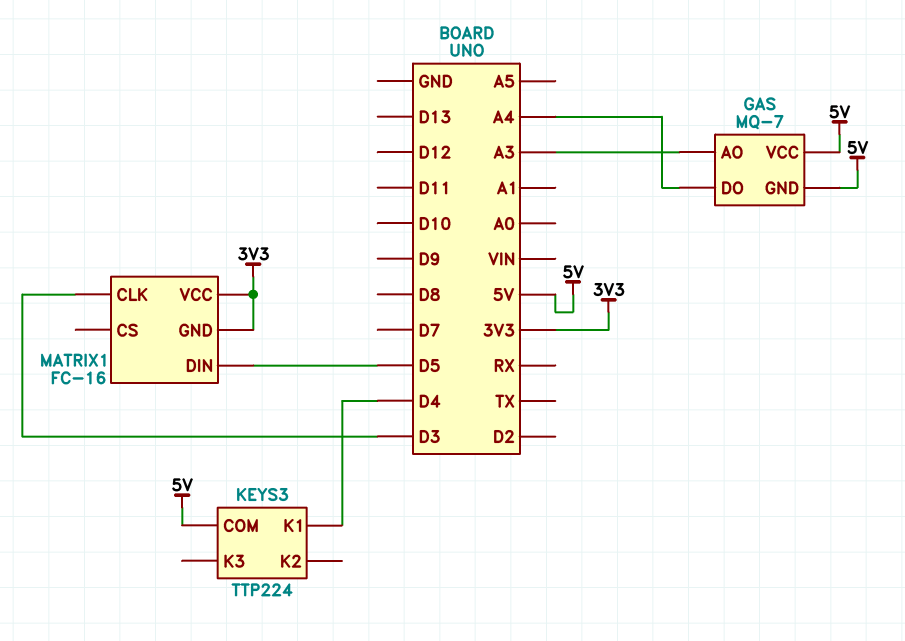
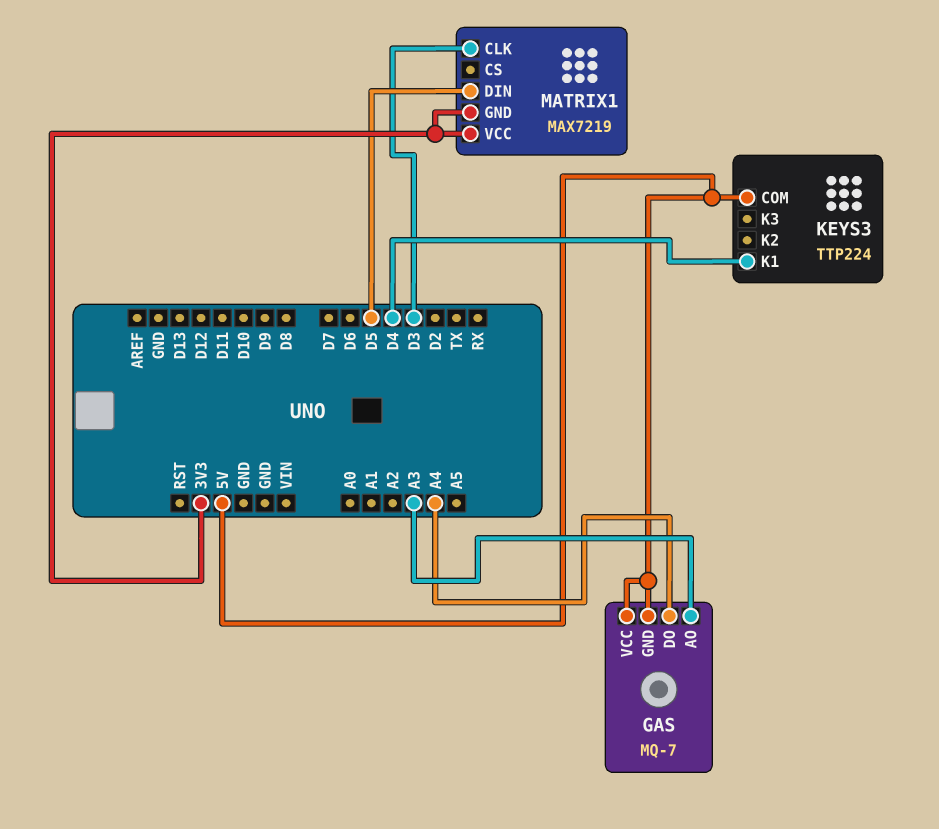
MATRIX1: FC-16 -> MAX7219

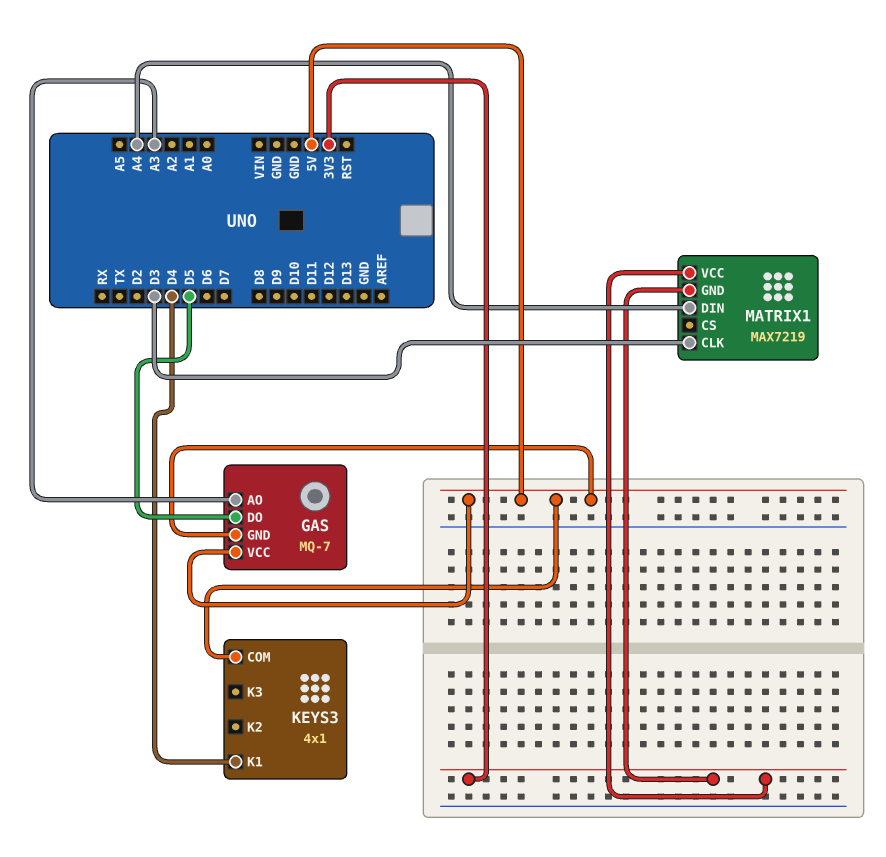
GAS pin DO: A4 -> D5
KEYS3: TTP224 -> 4x1
MATRIX1 pin DIN: D5 -> A4

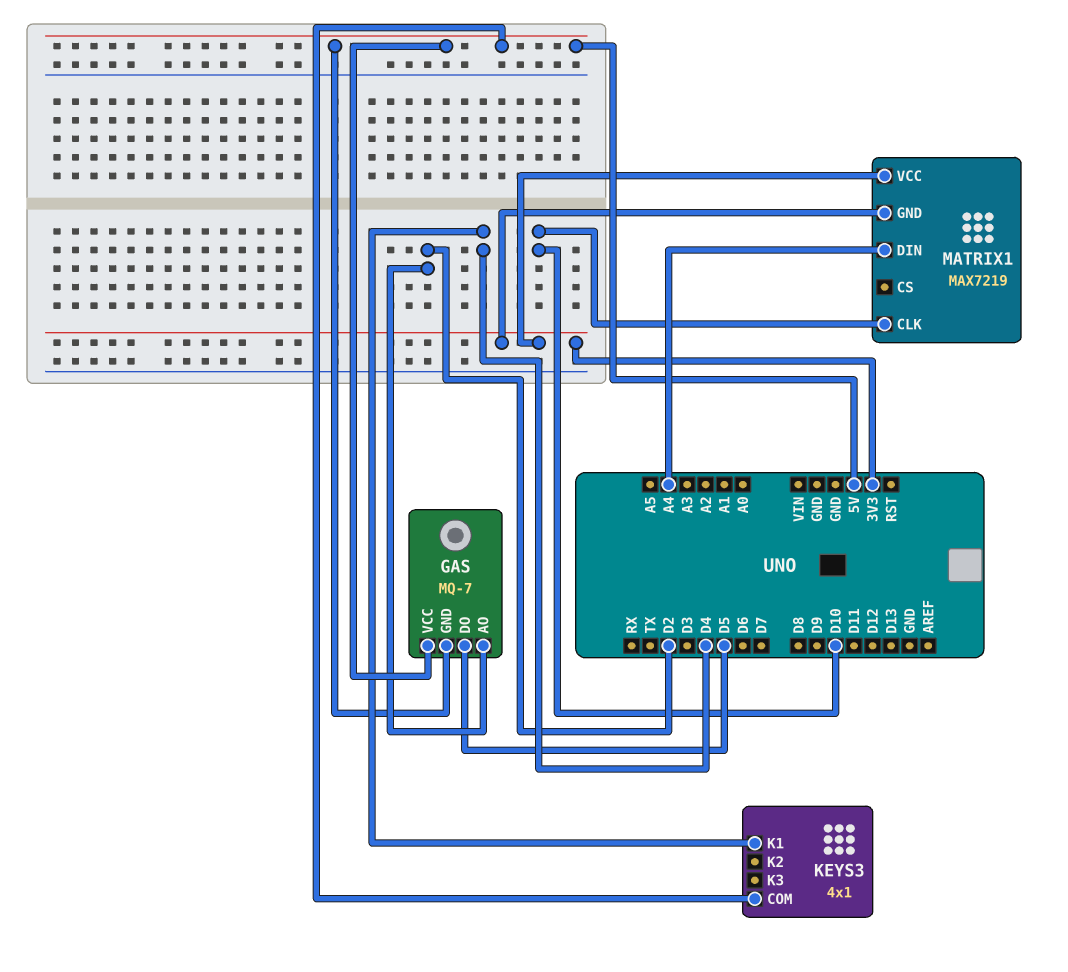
GAS pin AO: A3 -> D2
MATRIX1 pin CLK: D3 -> D10

